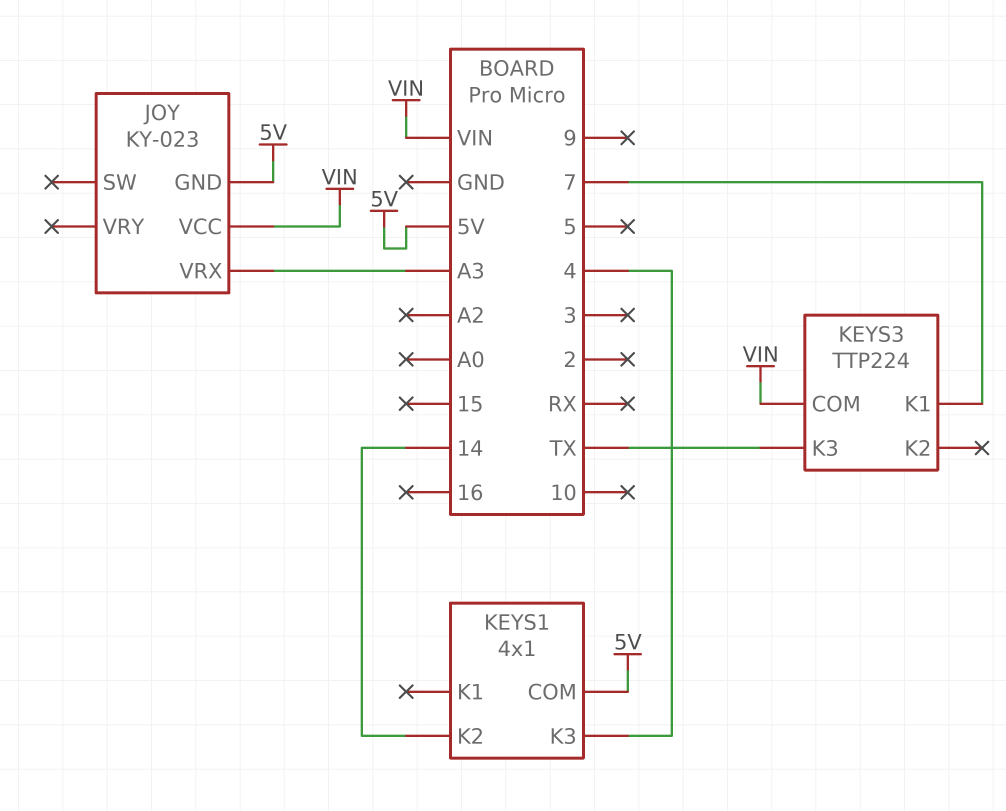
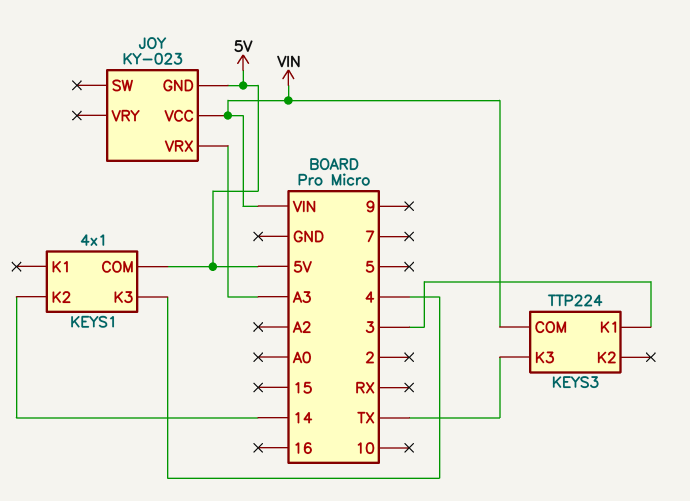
KEYS3 pin K1: 7 -> 3

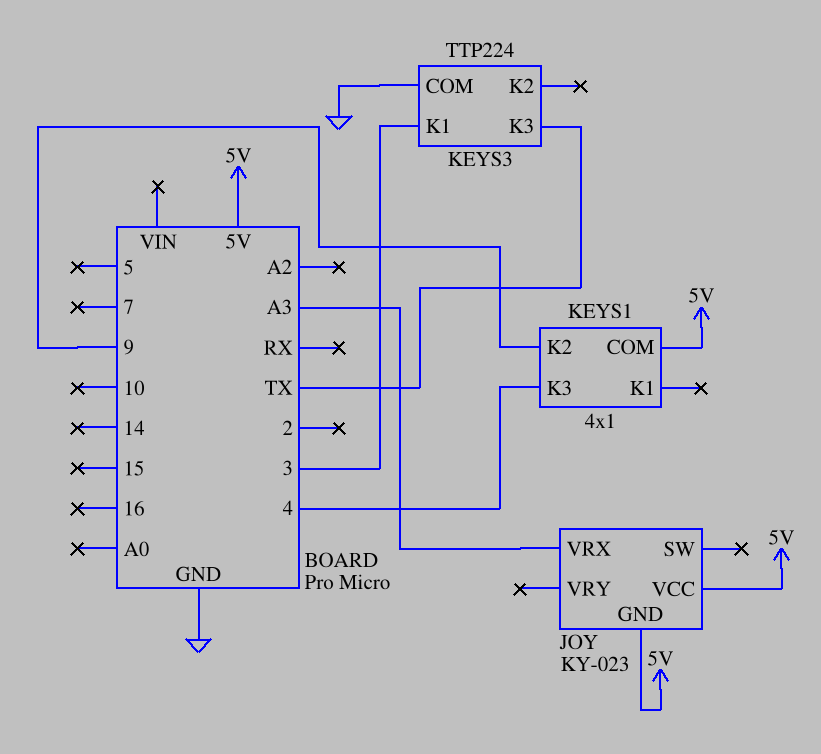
JOY pin VCC: VIN -> 5V
KEYS1 pin K2: 14 -> 9
KEYS3 pin COM: VIN -> GND

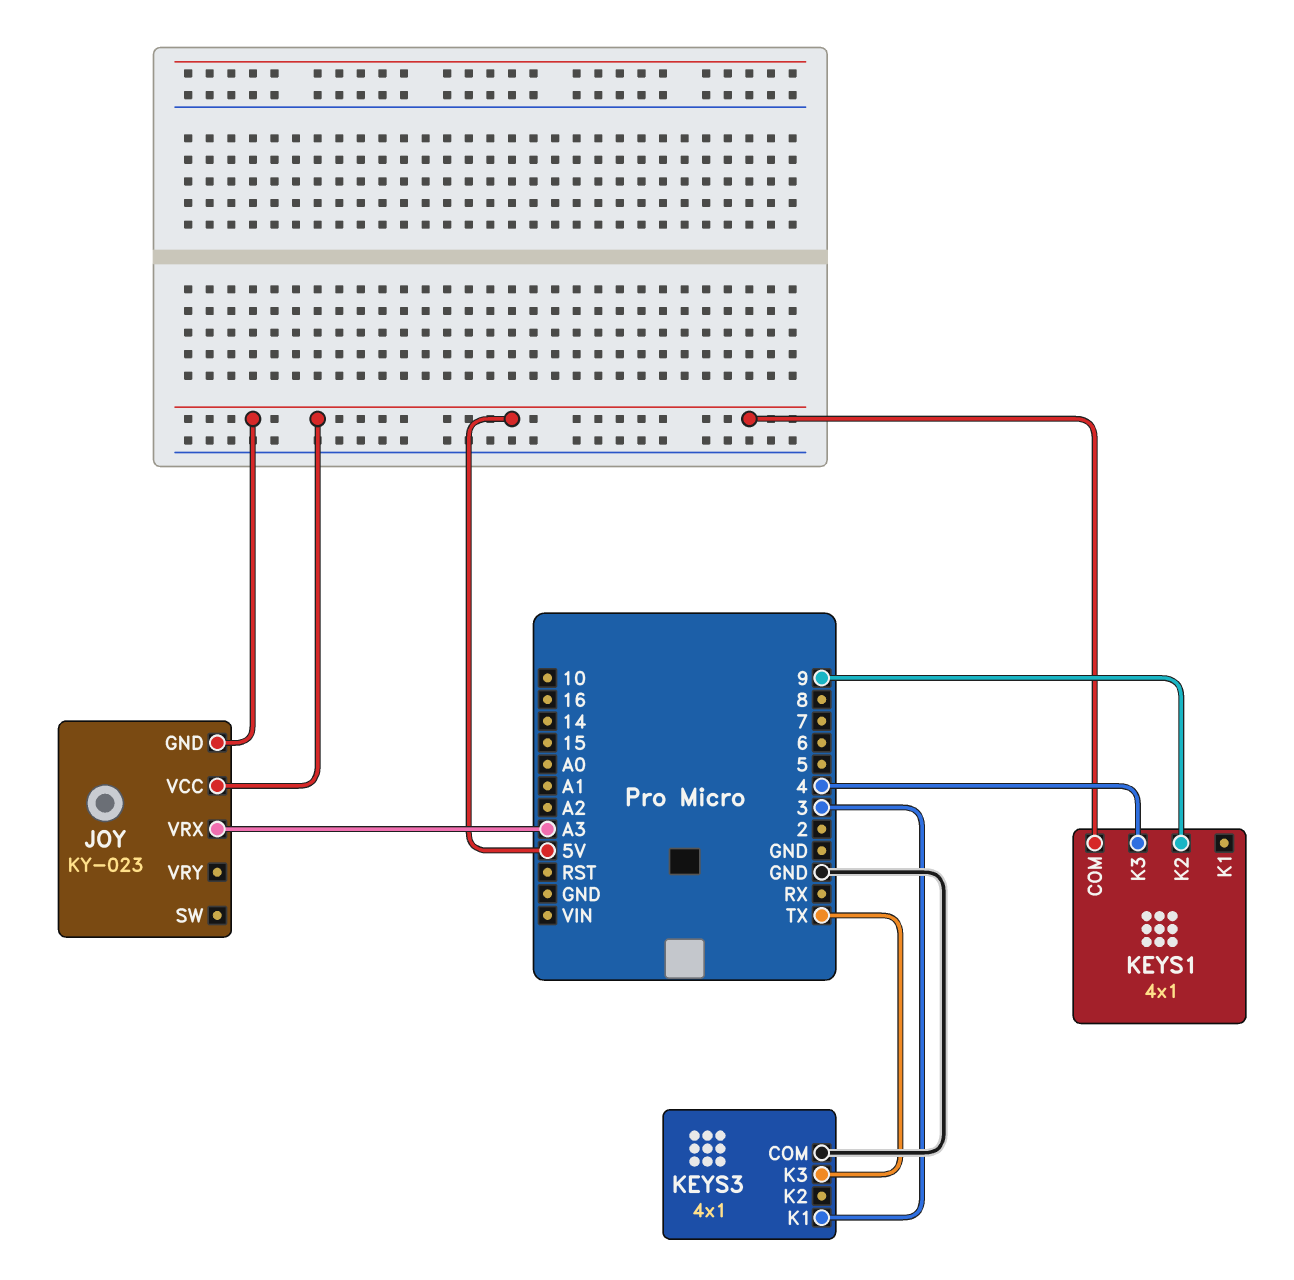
KEYS3: TTP224 -> 4x1

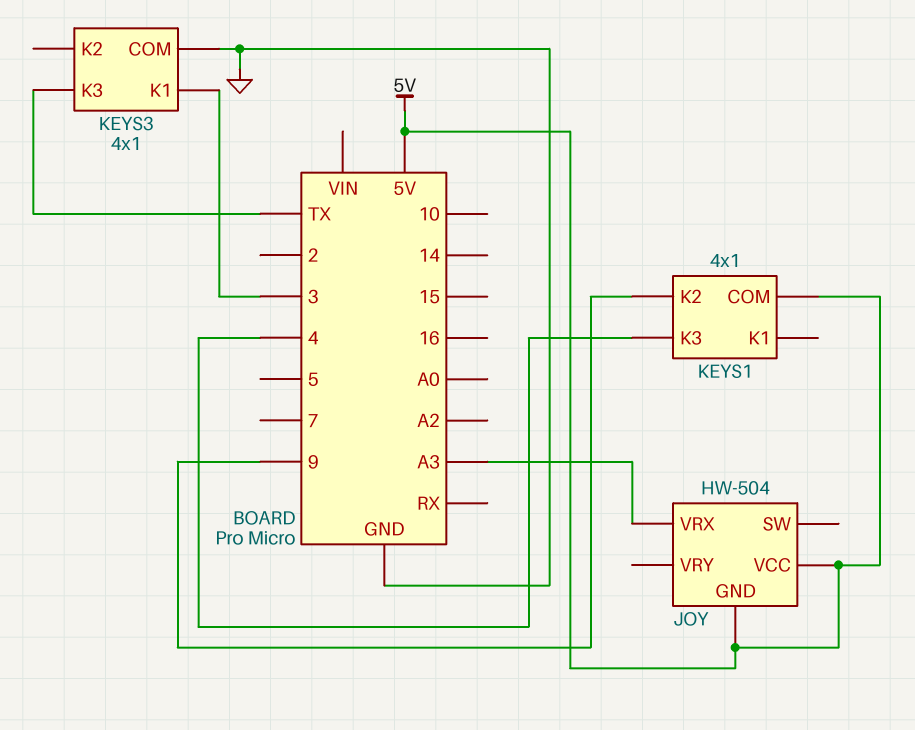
JOY: KY-023 -> HW-504

